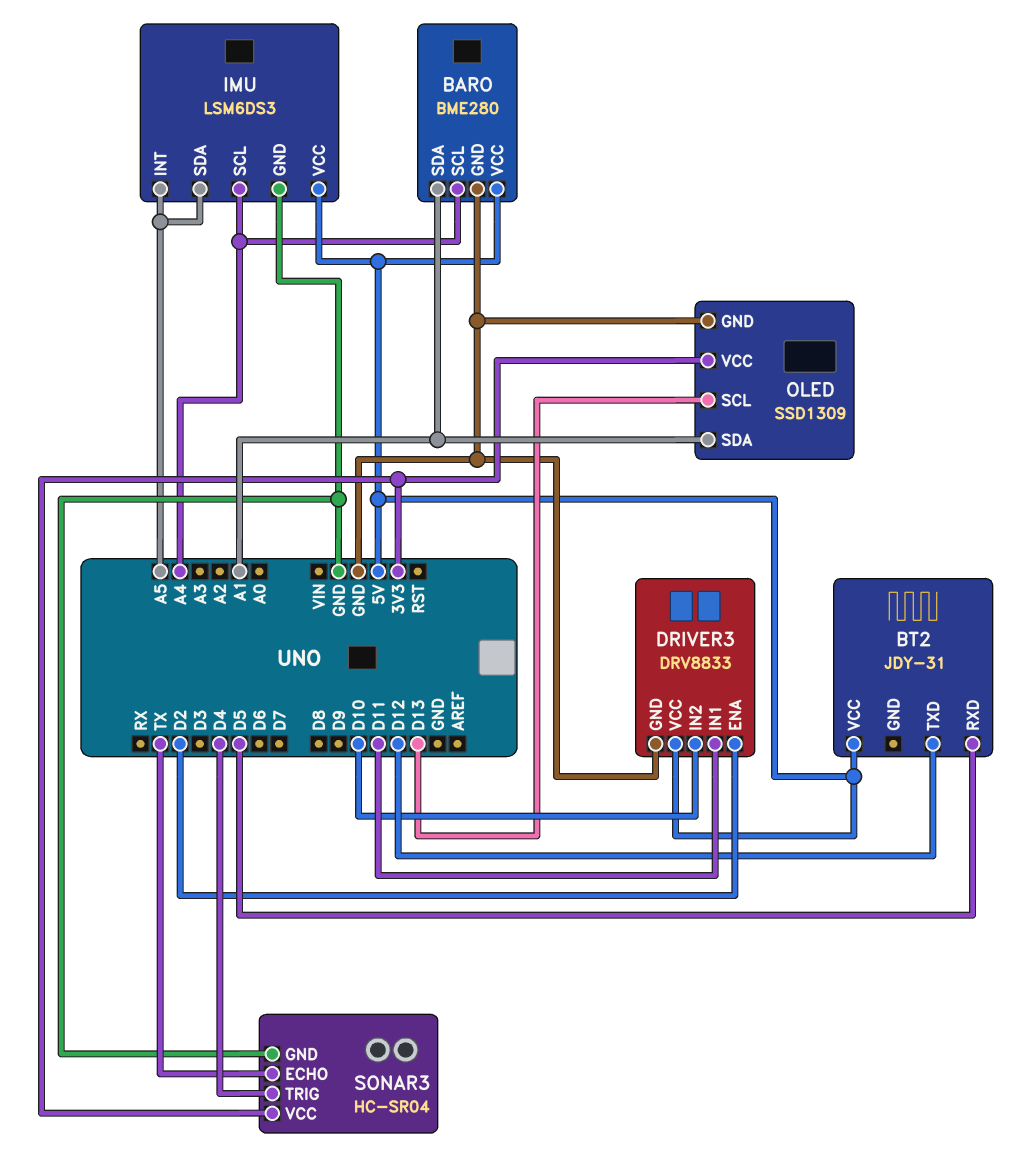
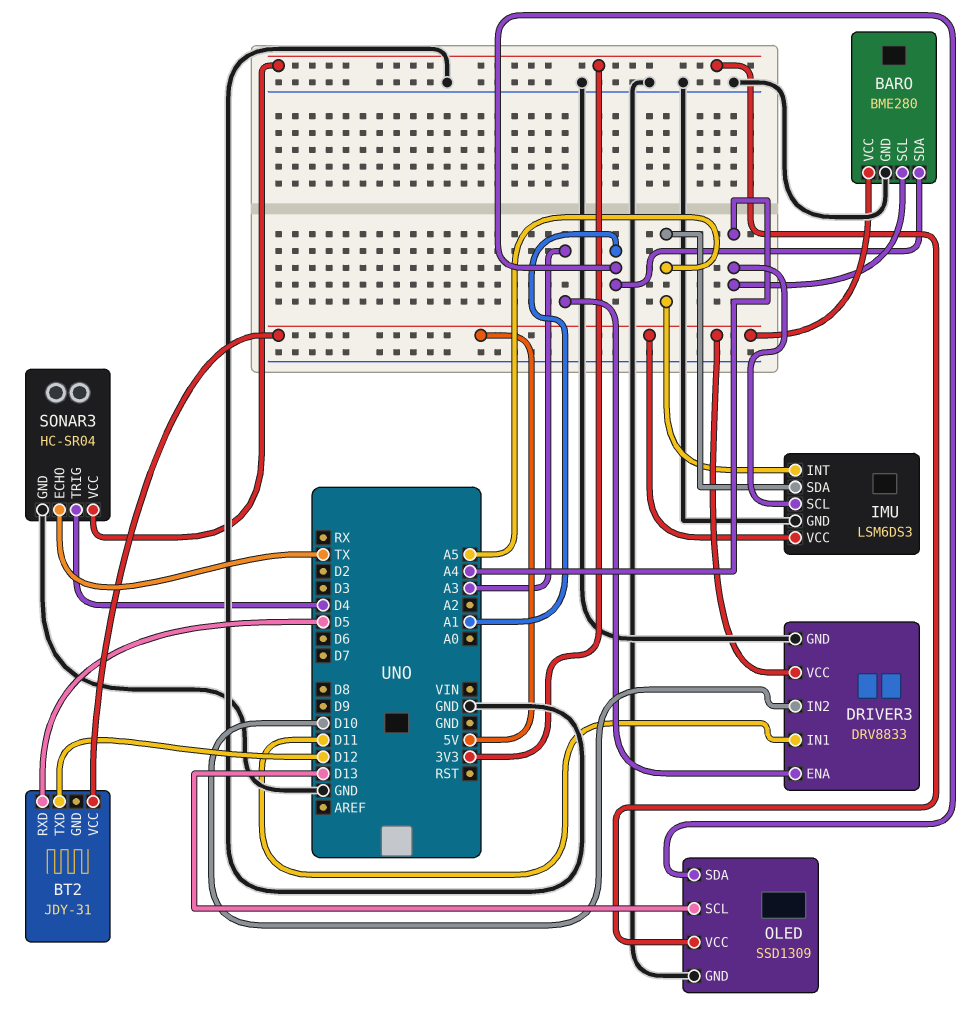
DRIVER3 pin ENA: D2 -> A3

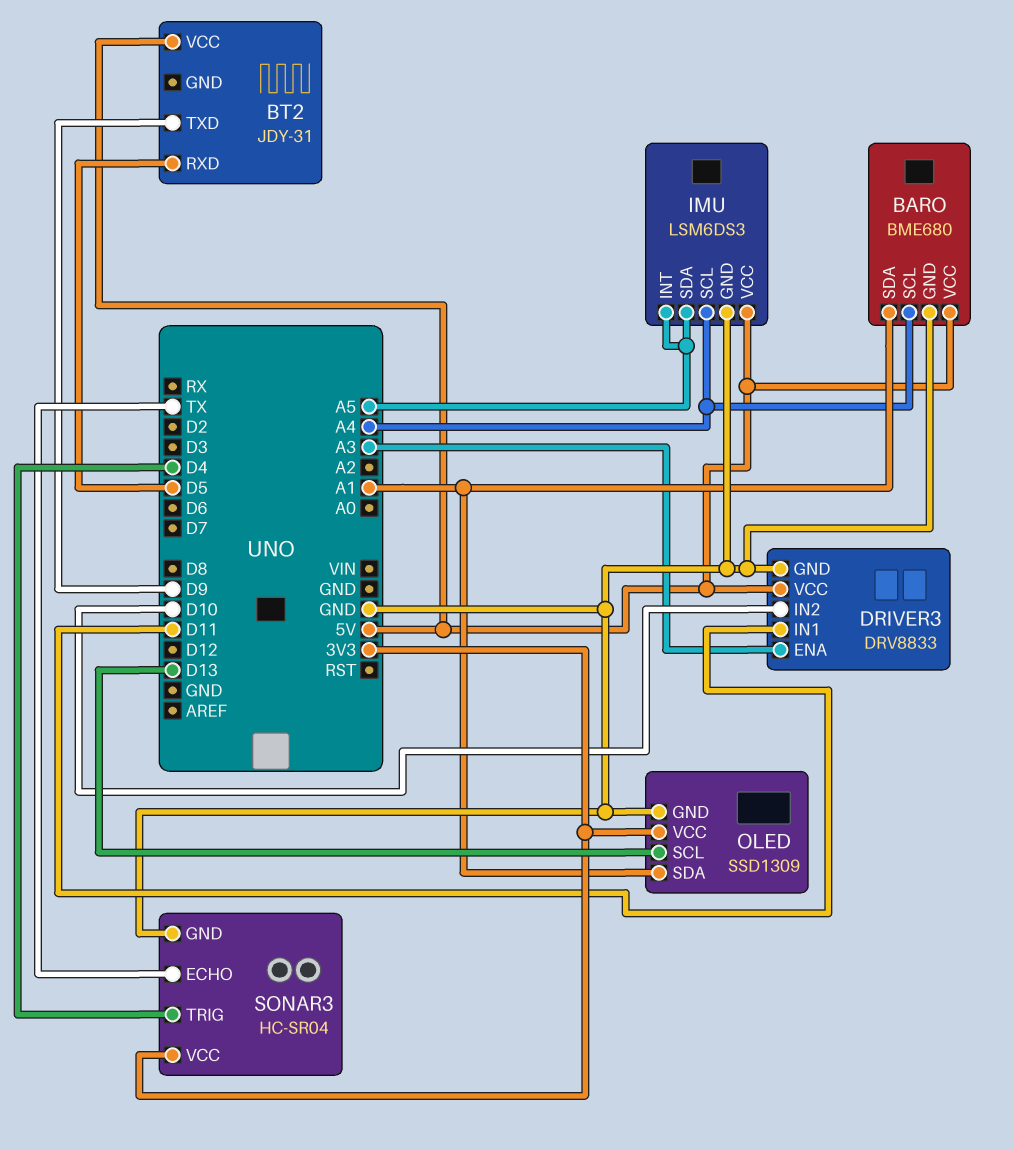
BARO: BME280 -> BME680
BT2 pin TXD: D12 -> D9

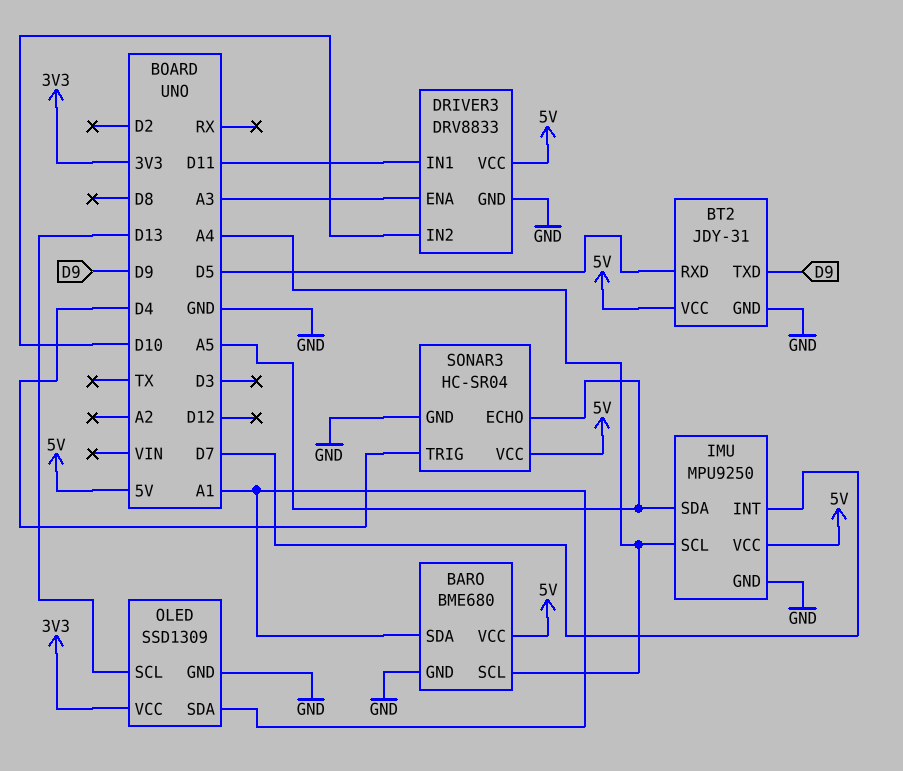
BT2 pin GND: none -> GND
IMU: LSM6DS3 -> MPU9250
IMU pin INT: A5 -> D7
SONAR3 pin ECHO: TX -> A5
SONAR3 pin VCC: 3V3 -> 5V

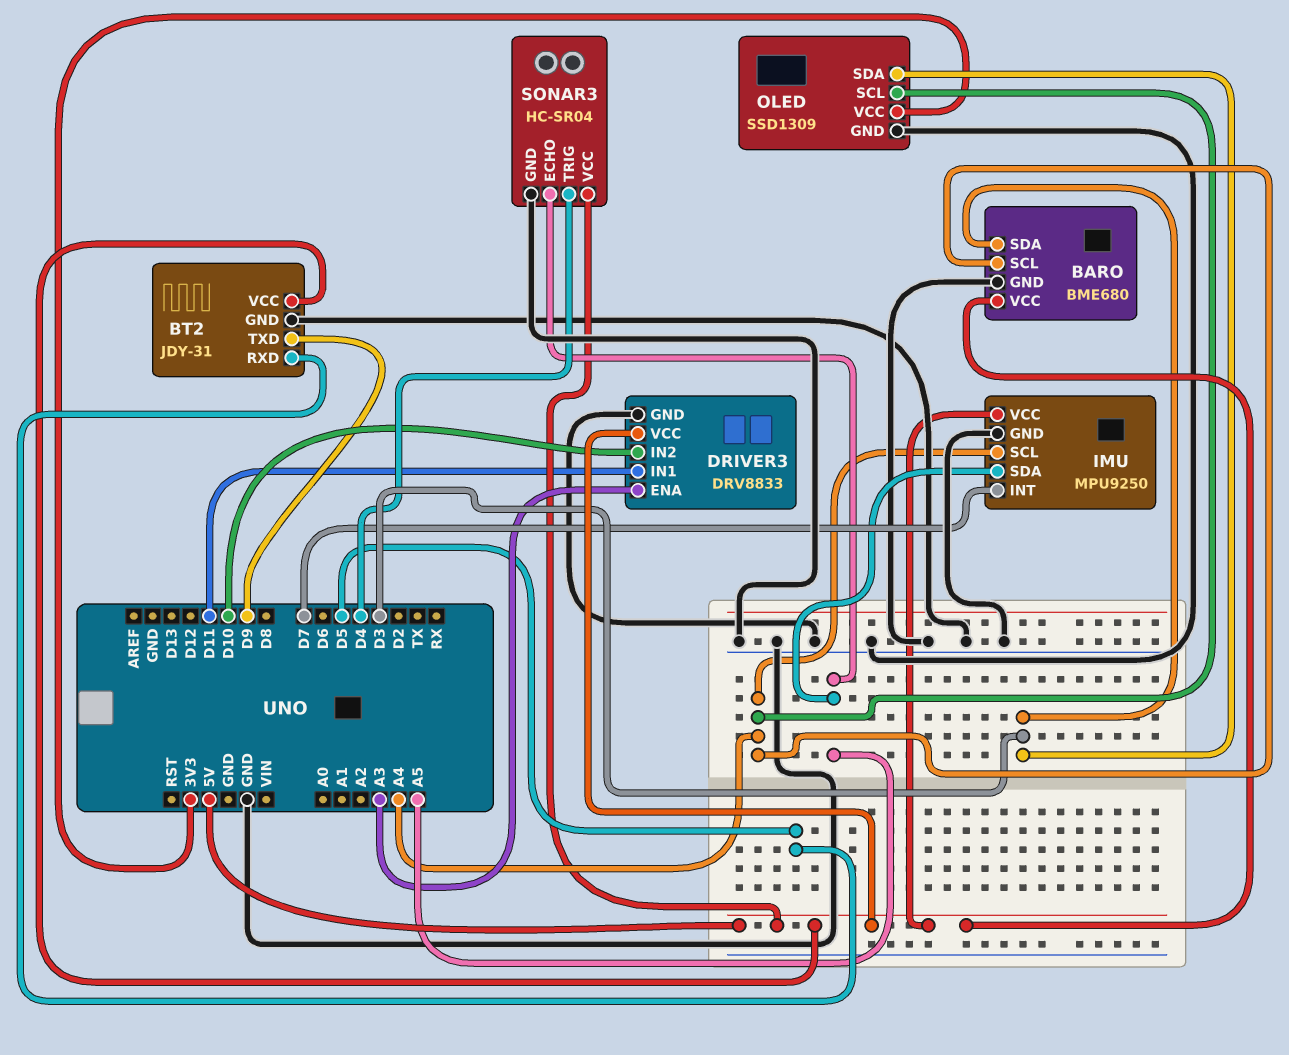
BARO pin SDA: A1 -> D3
OLED pin SCL: D13 -> A4
OLED pin SDA: A1 -> D3

